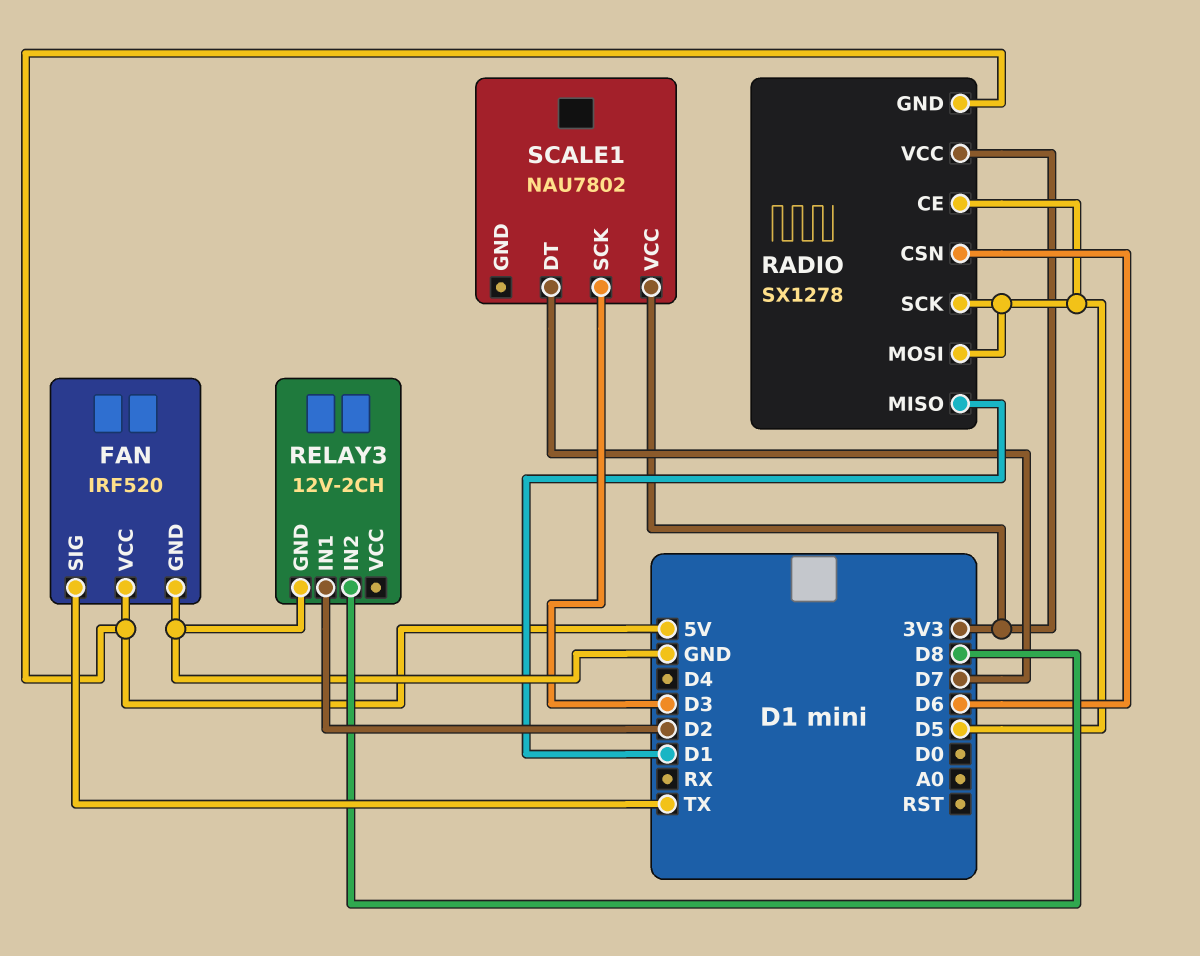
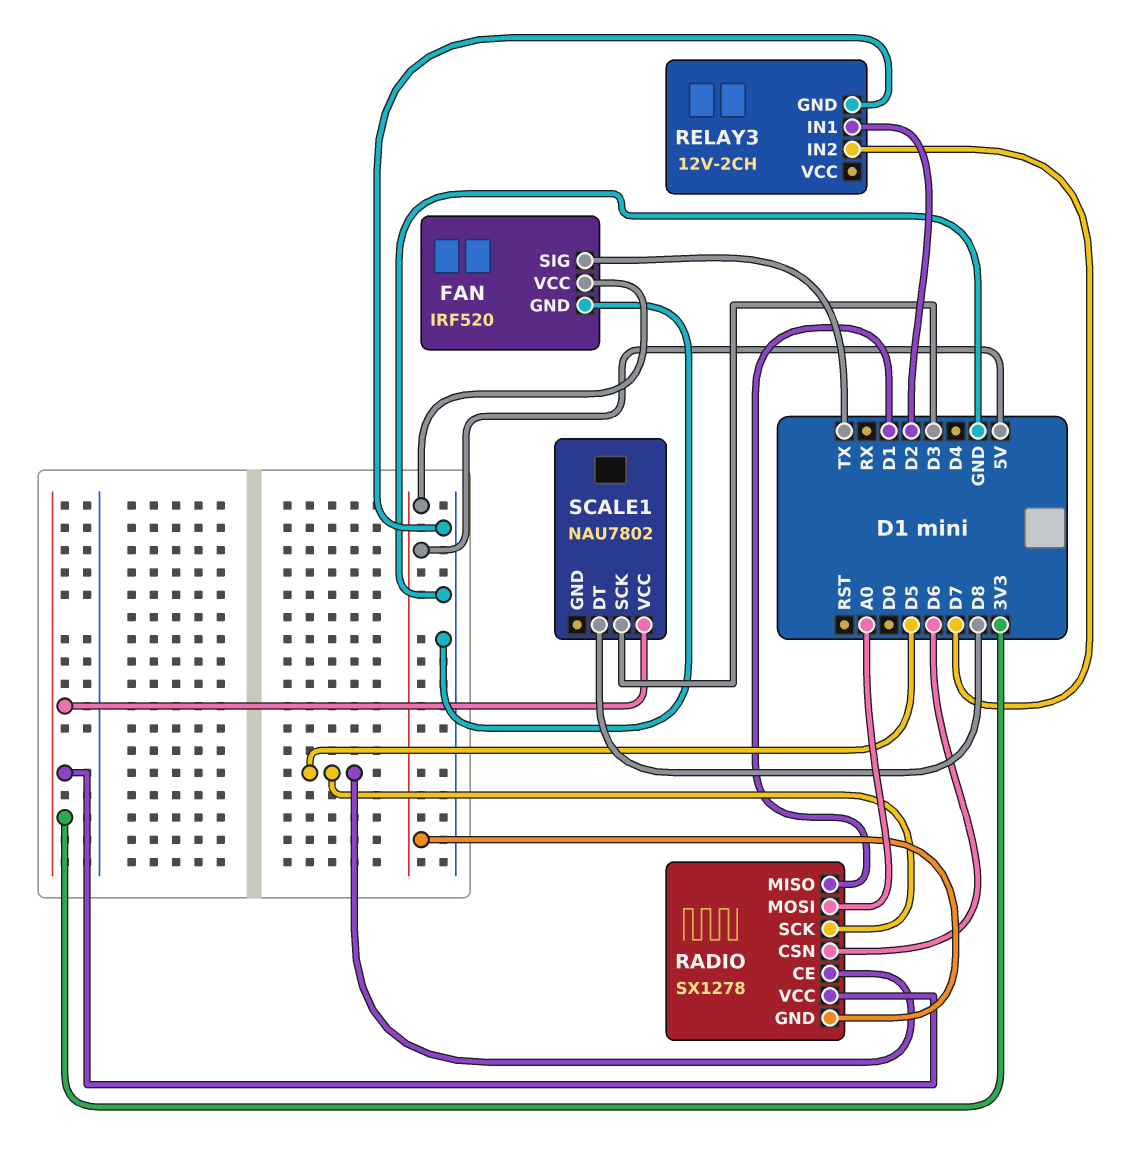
RADIO pin MOSI: D5 -> A0
RELAY3 pin IN2: D8 -> D7
SCALE1 pin DT: D7 -> D8

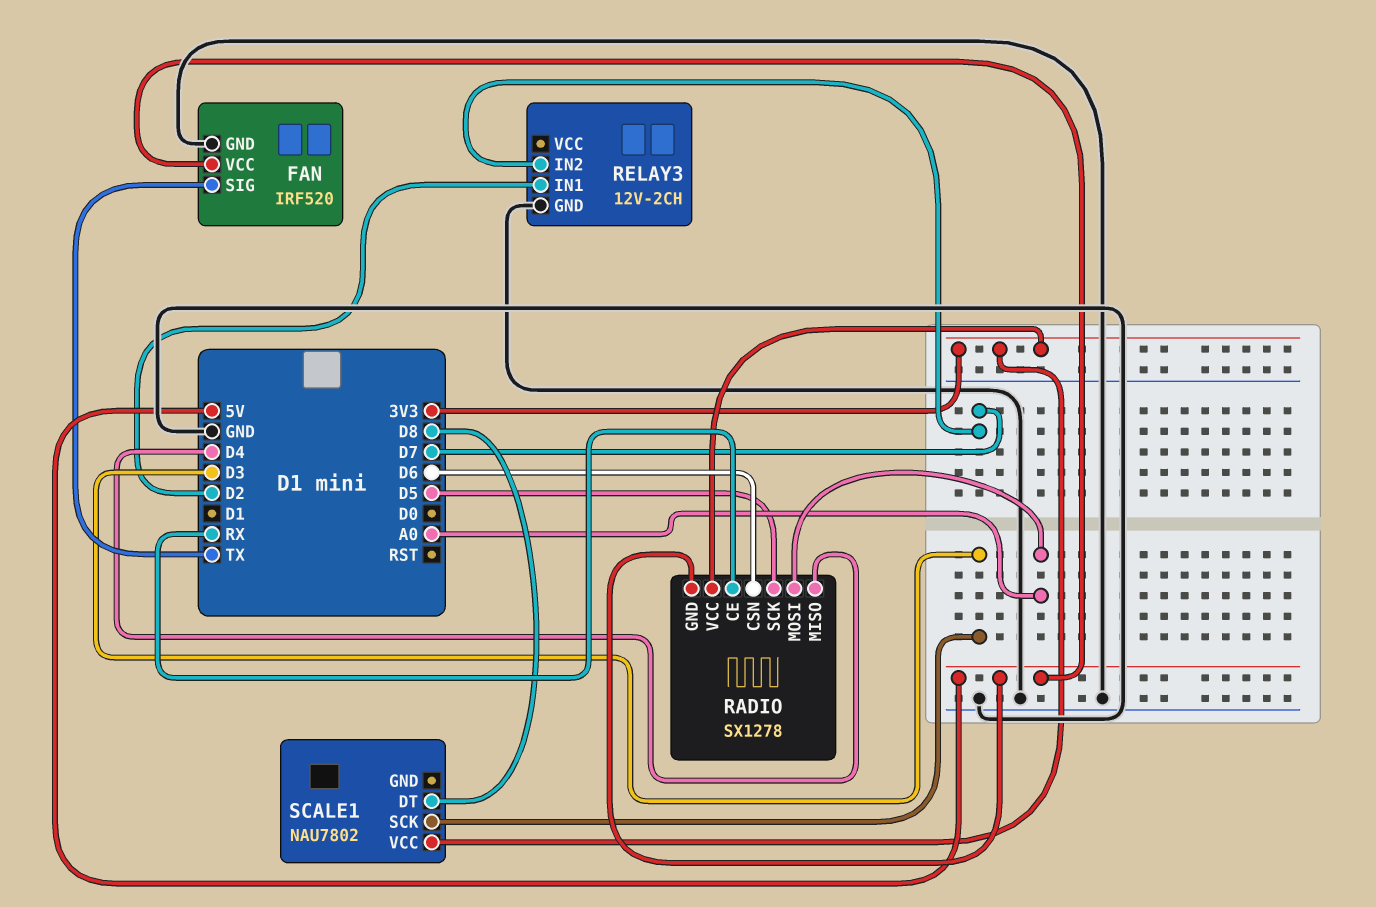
RADIO pin CE: D5 -> RX
RADIO pin MISO: D1 -> D4

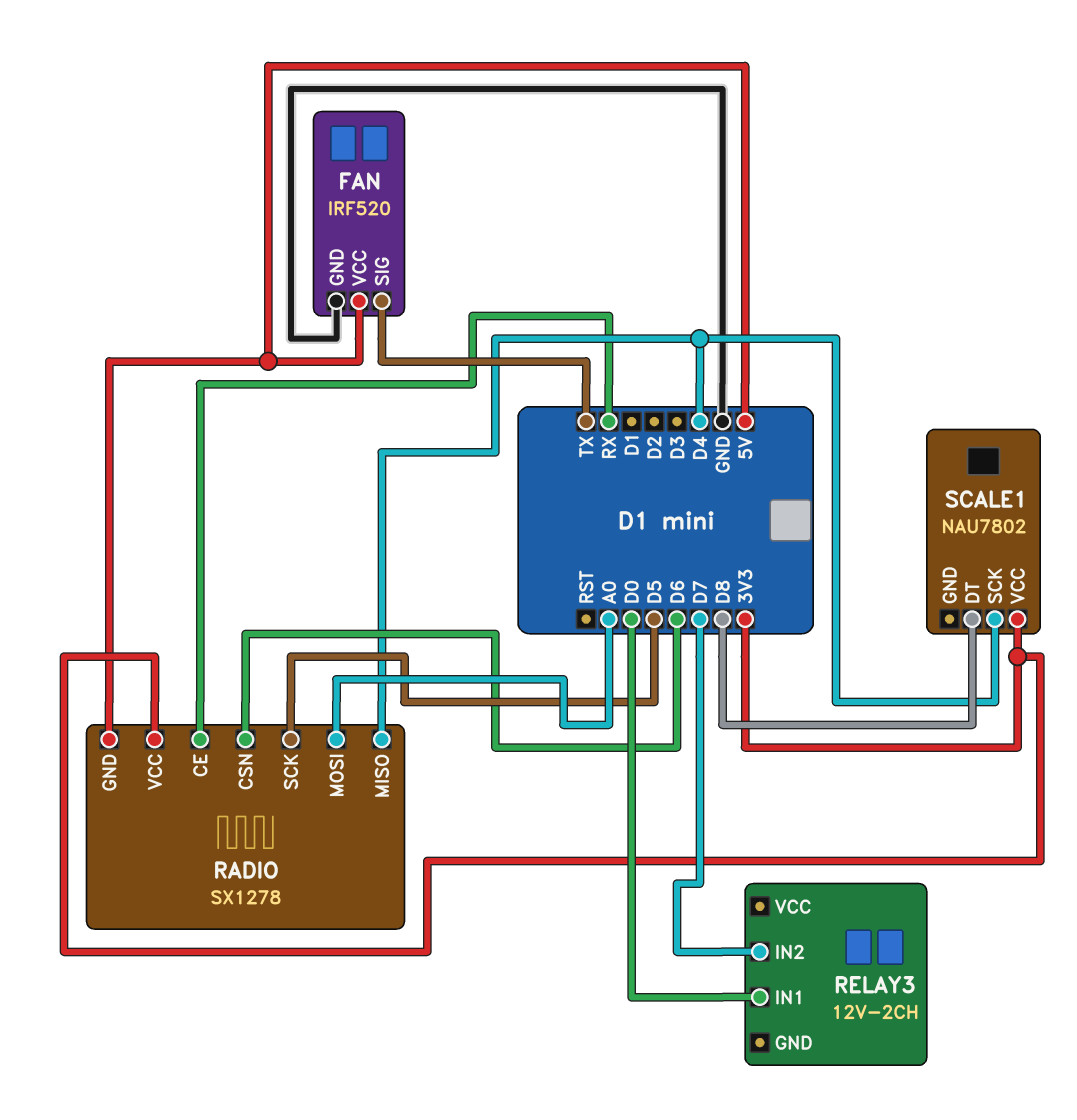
RELAY3 pin GND: GND -> none
RELAY3 pin IN1: D2 -> D0
SCALE1 pin SCK: D3 -> D4

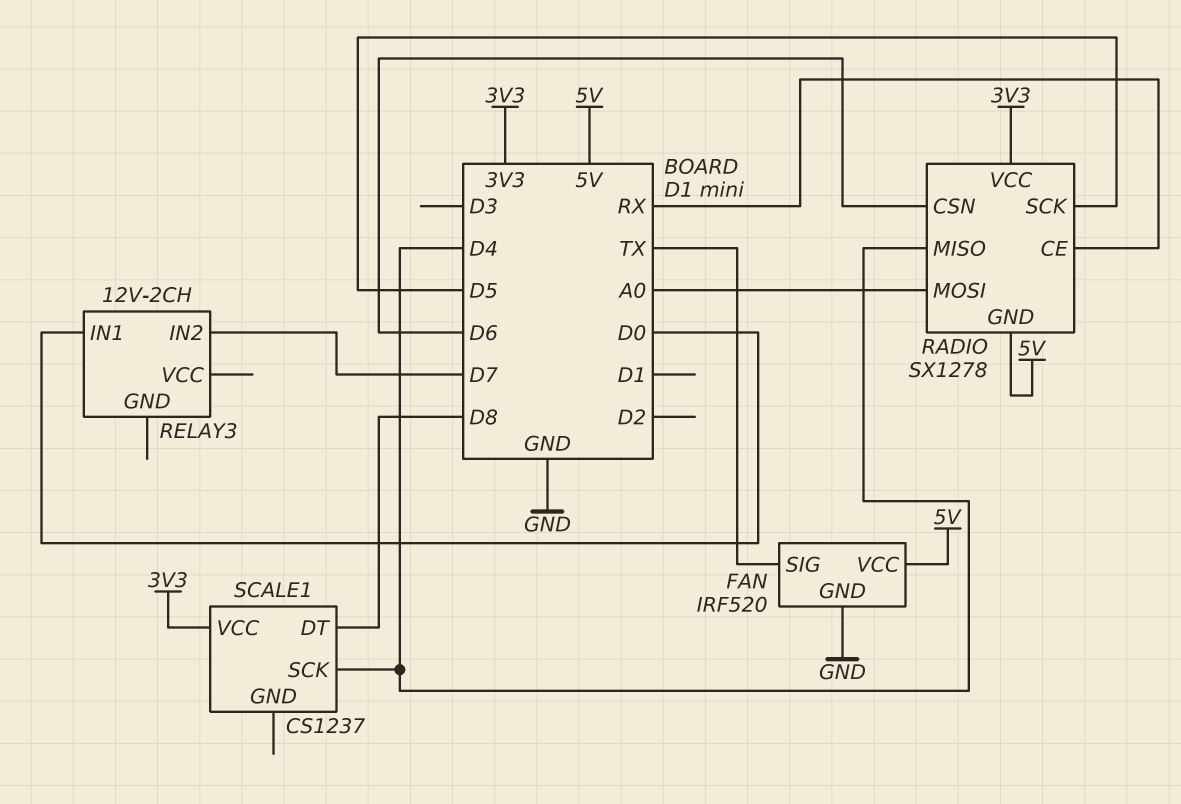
SCALE1: NAU7802 -> CS1237

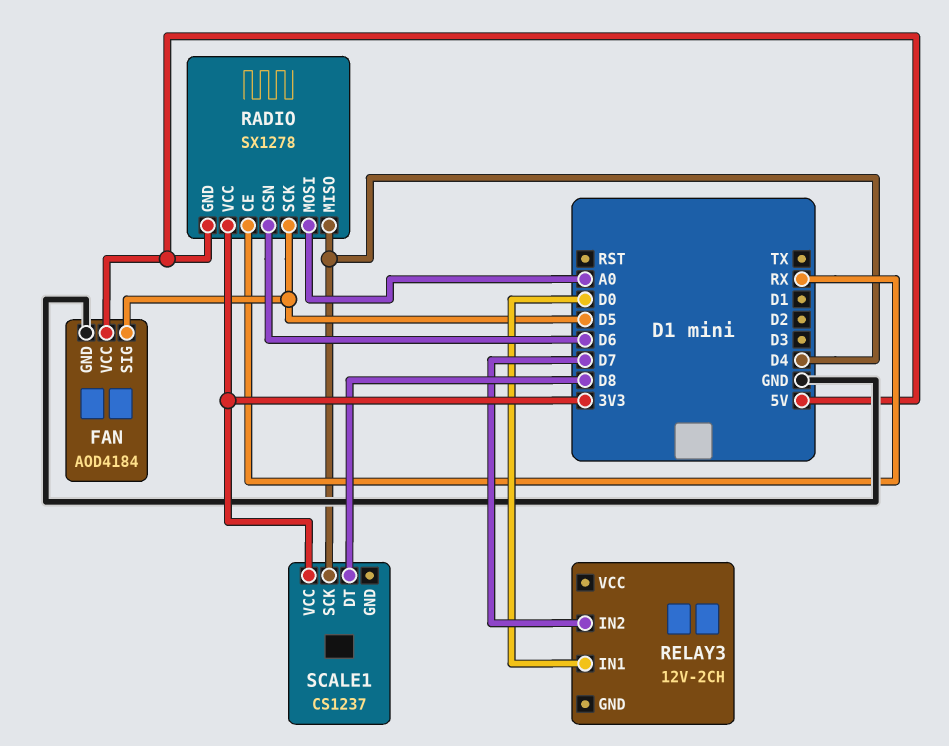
FAN: IRF520 -> AOD4184
FAN pin SIG: TX -> D5

